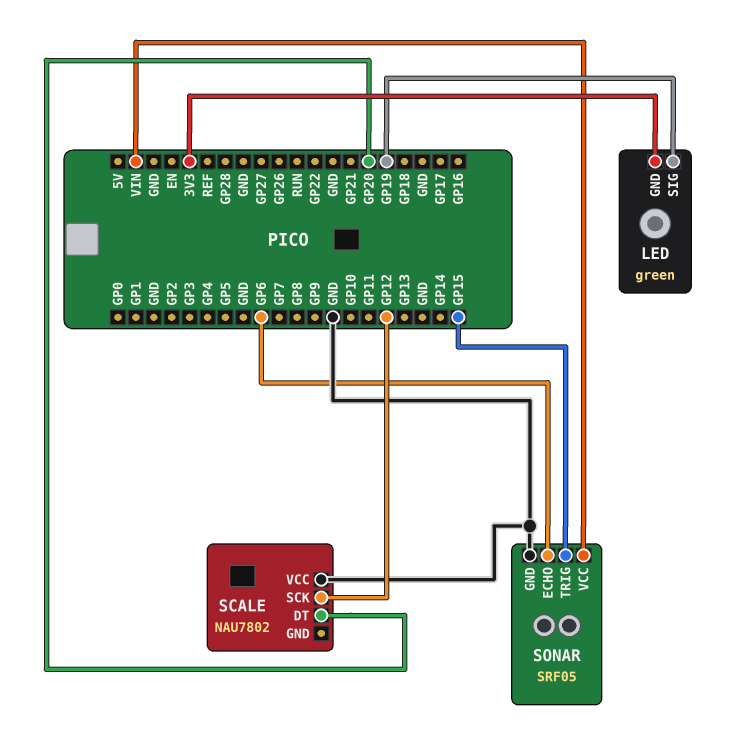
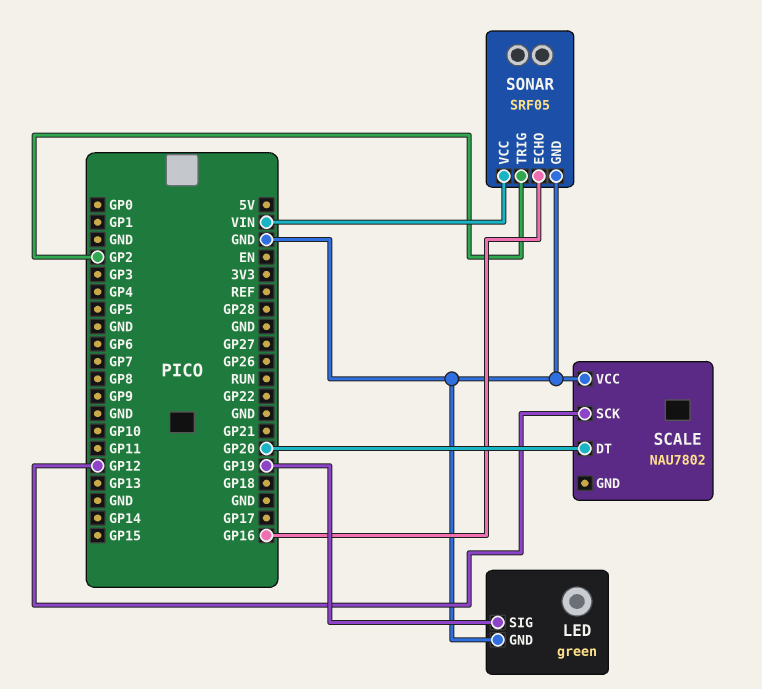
LED pin GND: 3V3 -> GND
SONAR pin ECHO: GP6 -> GP16
SONAR pin TRIG: GP15 -> GP2

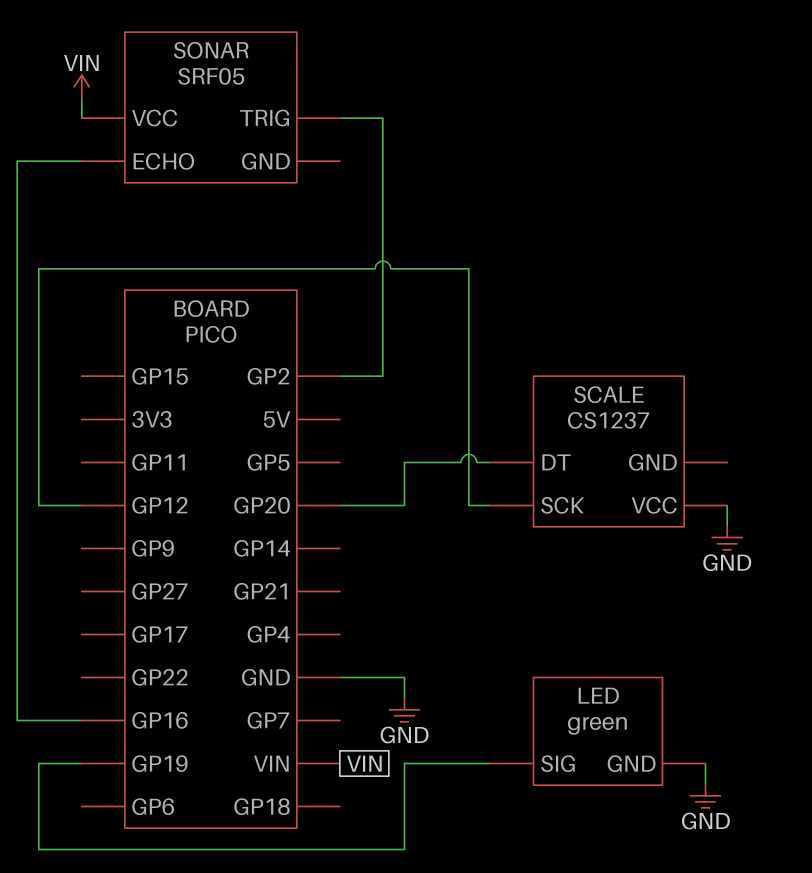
SCALE: NAU7802 -> CS1237
SONAR pin GND: GND -> none

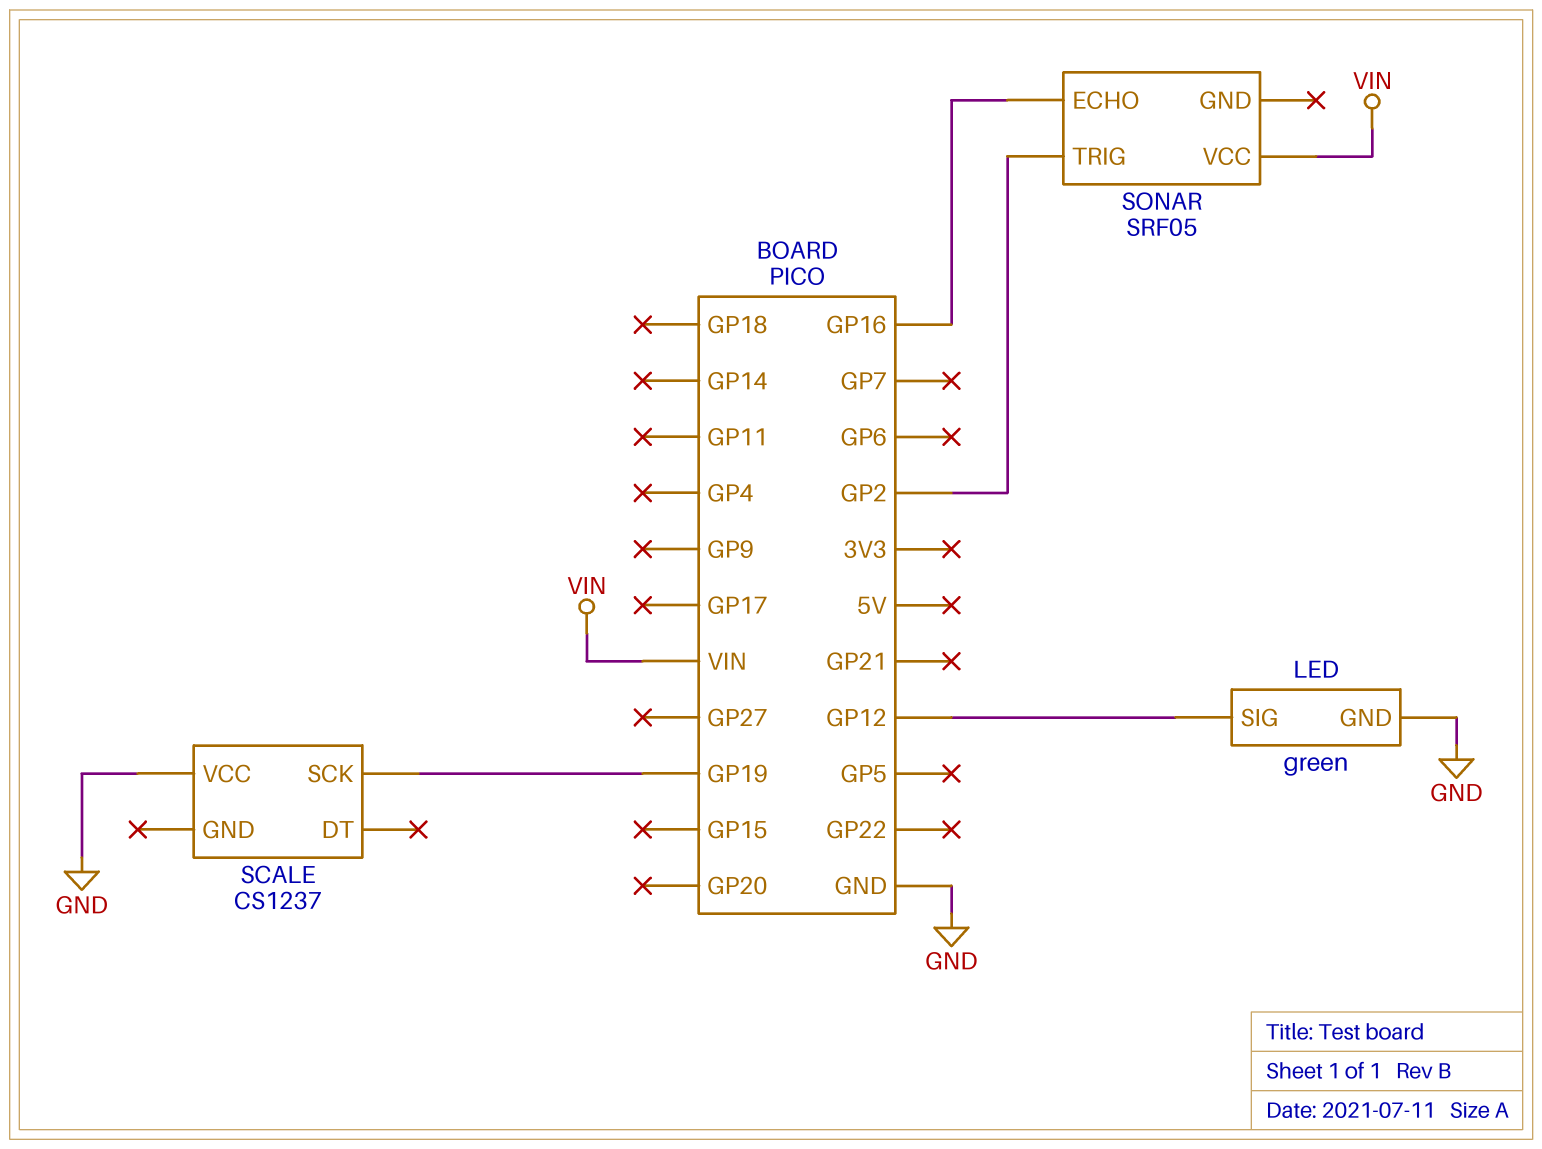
LED pin SIG: GP19 -> GP12
SCALE pin DT: GP20 -> none
SCALE pin SCK: GP12 -> GP19

